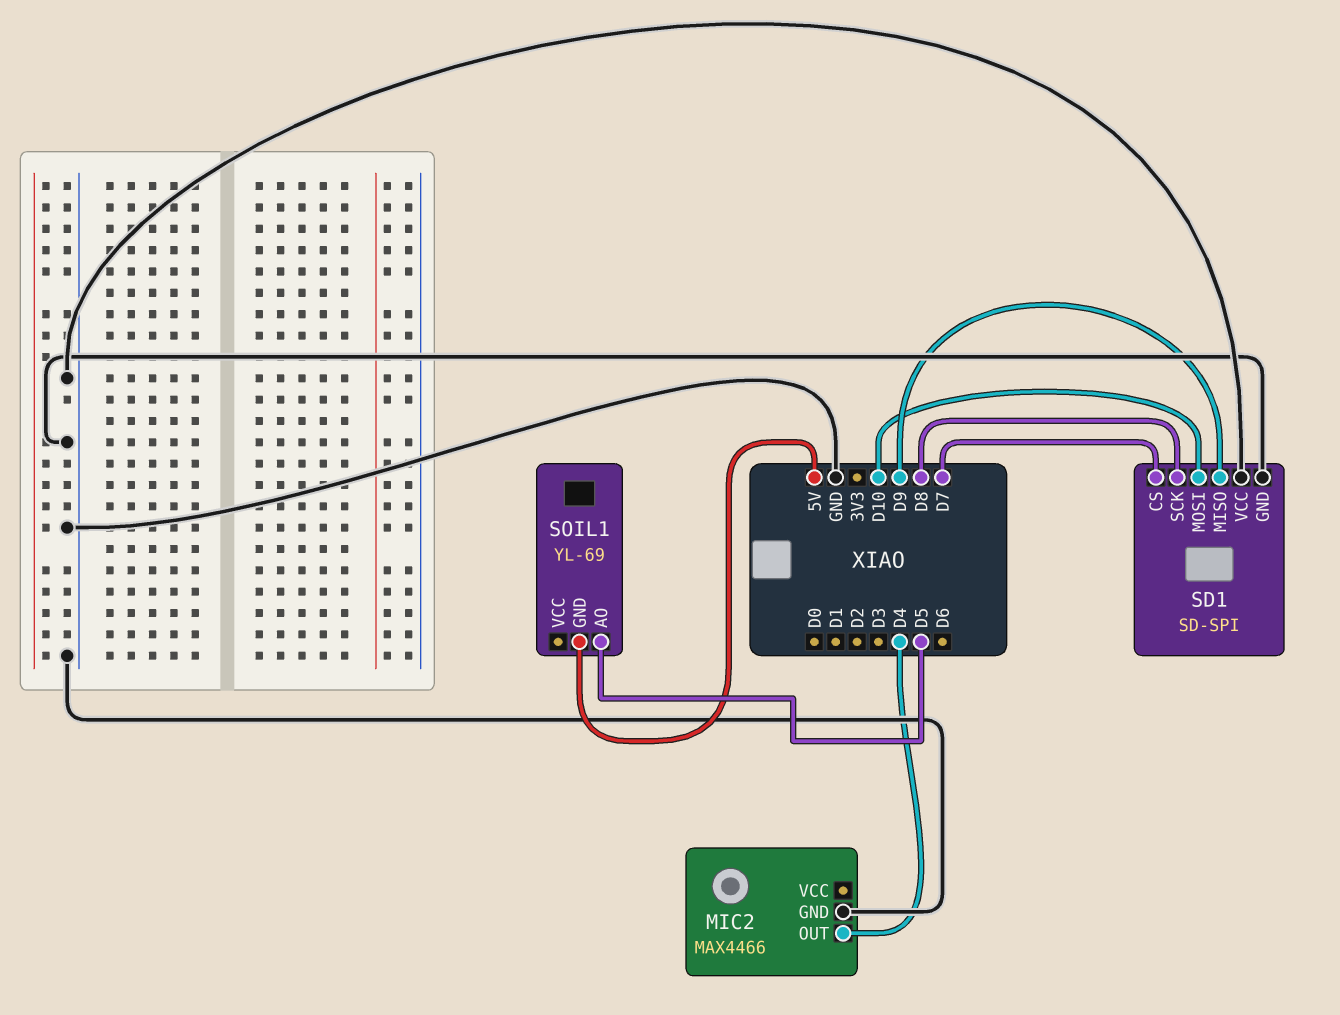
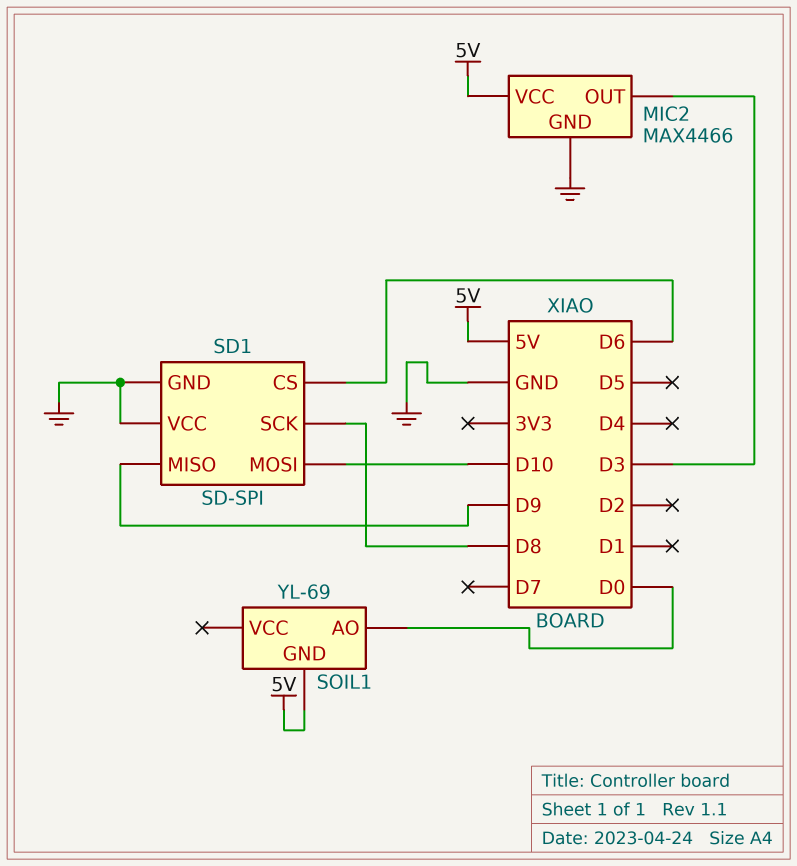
MIC2 pin OUT: D4 -> D3
MIC2 pin VCC: none -> 5V
SD1 pin CS: D7 -> D6
SOIL1 pin AO: D5 -> D0

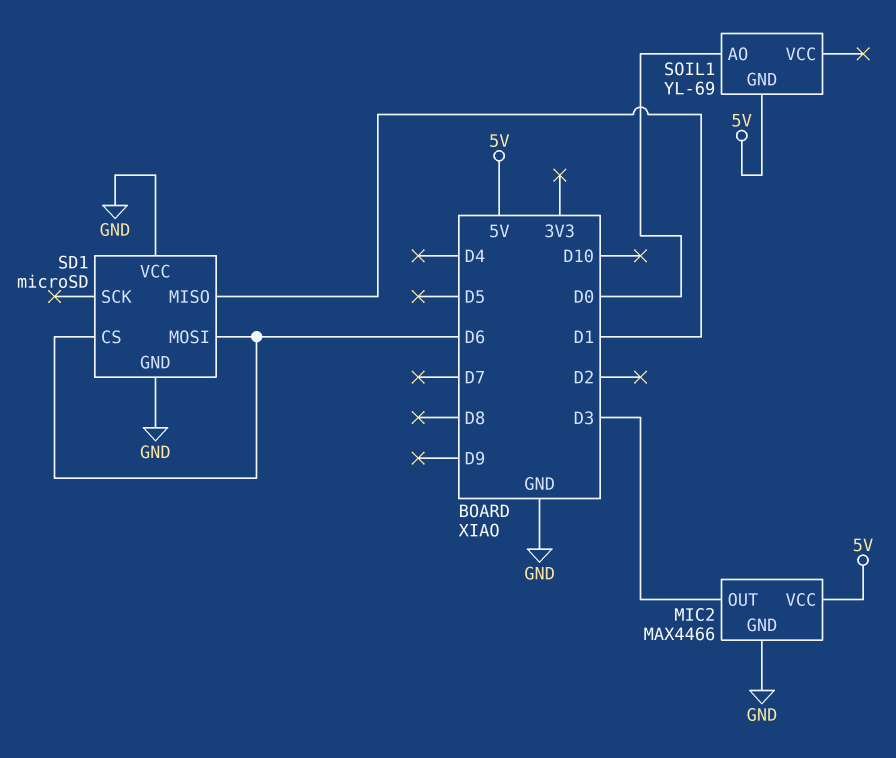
SD1: SD-SPI -> microSD
SD1 pin MISO: D9 -> D1
SD1 pin MOSI: D10 -> D6
SD1 pin SCK: D8 -> none

